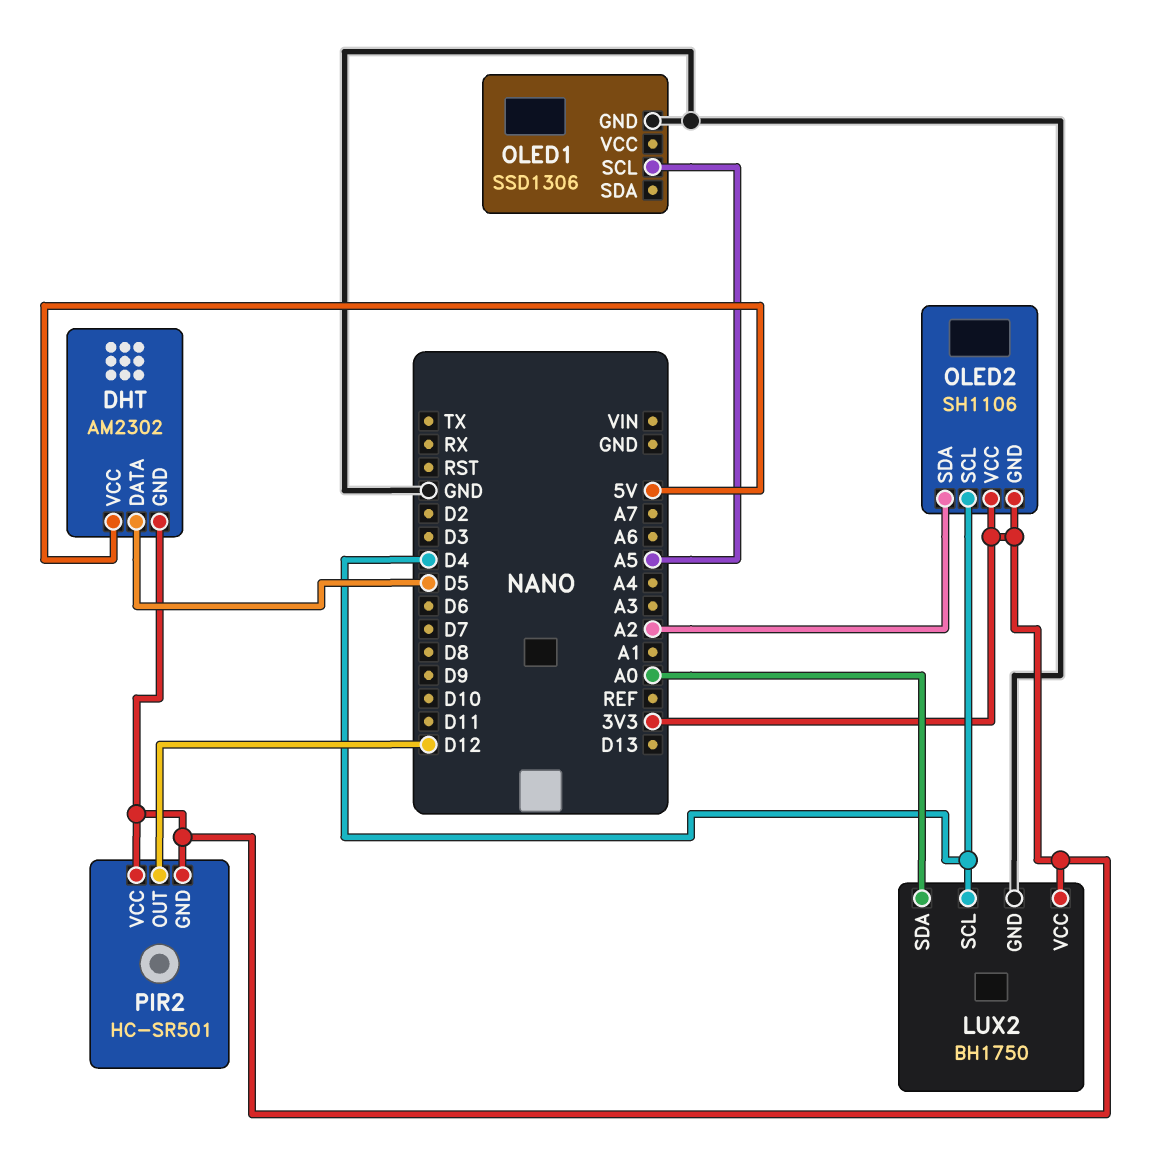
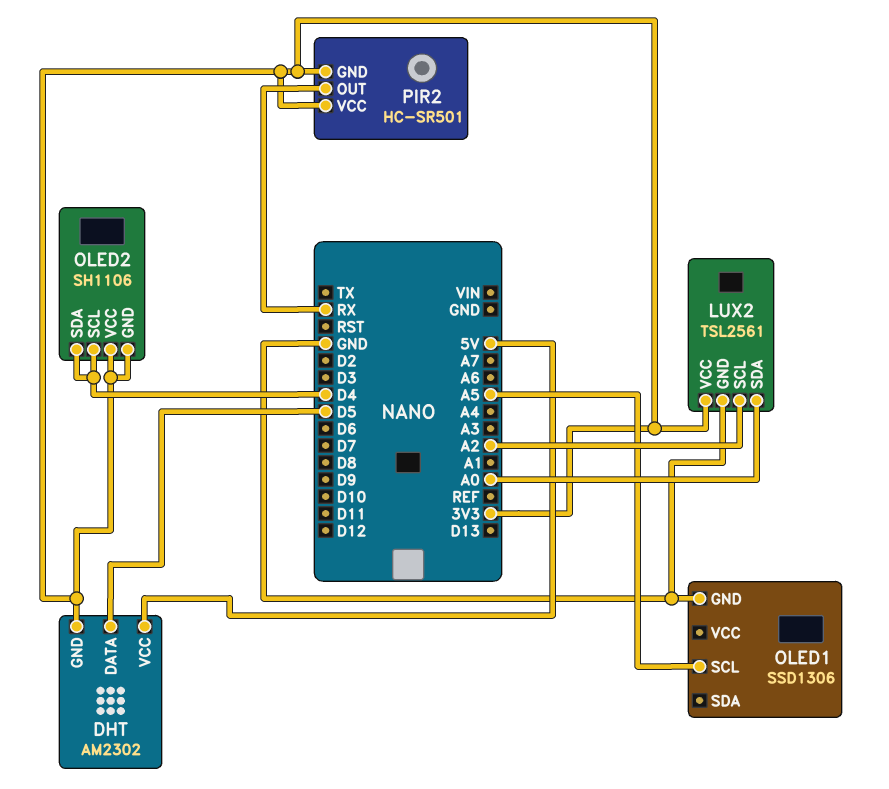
LUX2: BH1750 -> TSL2561
LUX2 pin SCL: D4 -> A2
OLED2 pin SDA: A2 -> D4
PIR2 pin OUT: D12 -> RX

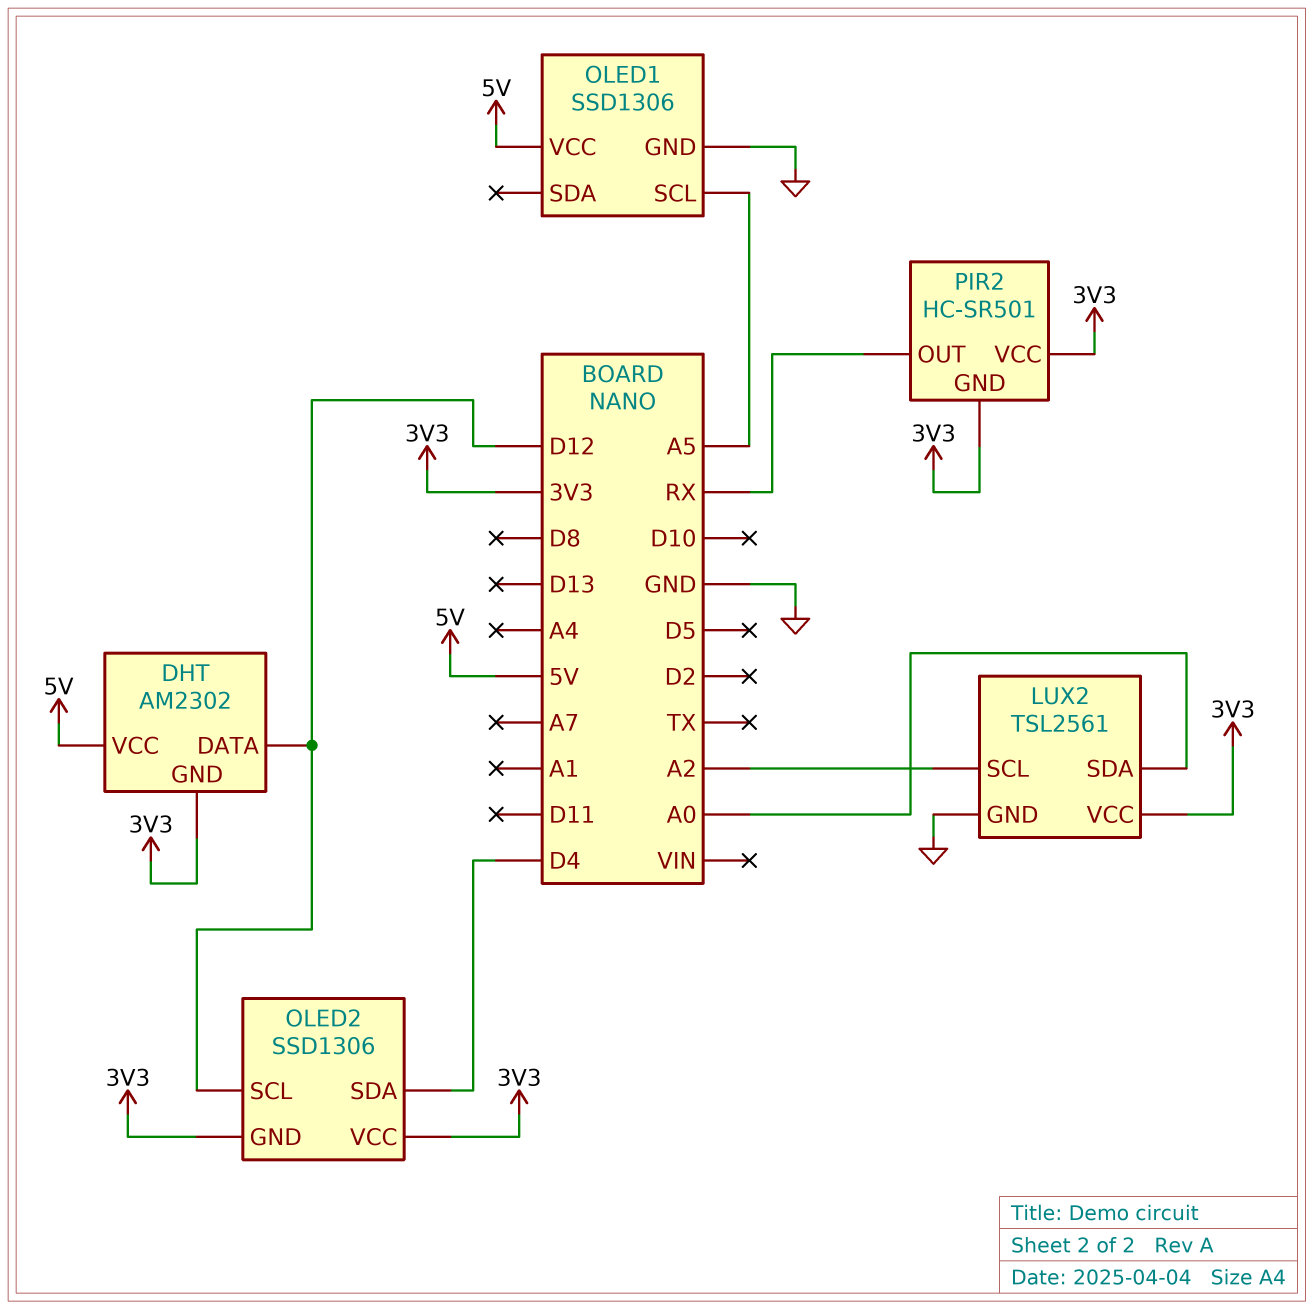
DHT pin DATA: D5 -> D12
OLED1 pin VCC: none -> 5V
OLED2: SH1106 -> SSD1306
OLED2 pin SCL: D4 -> D12

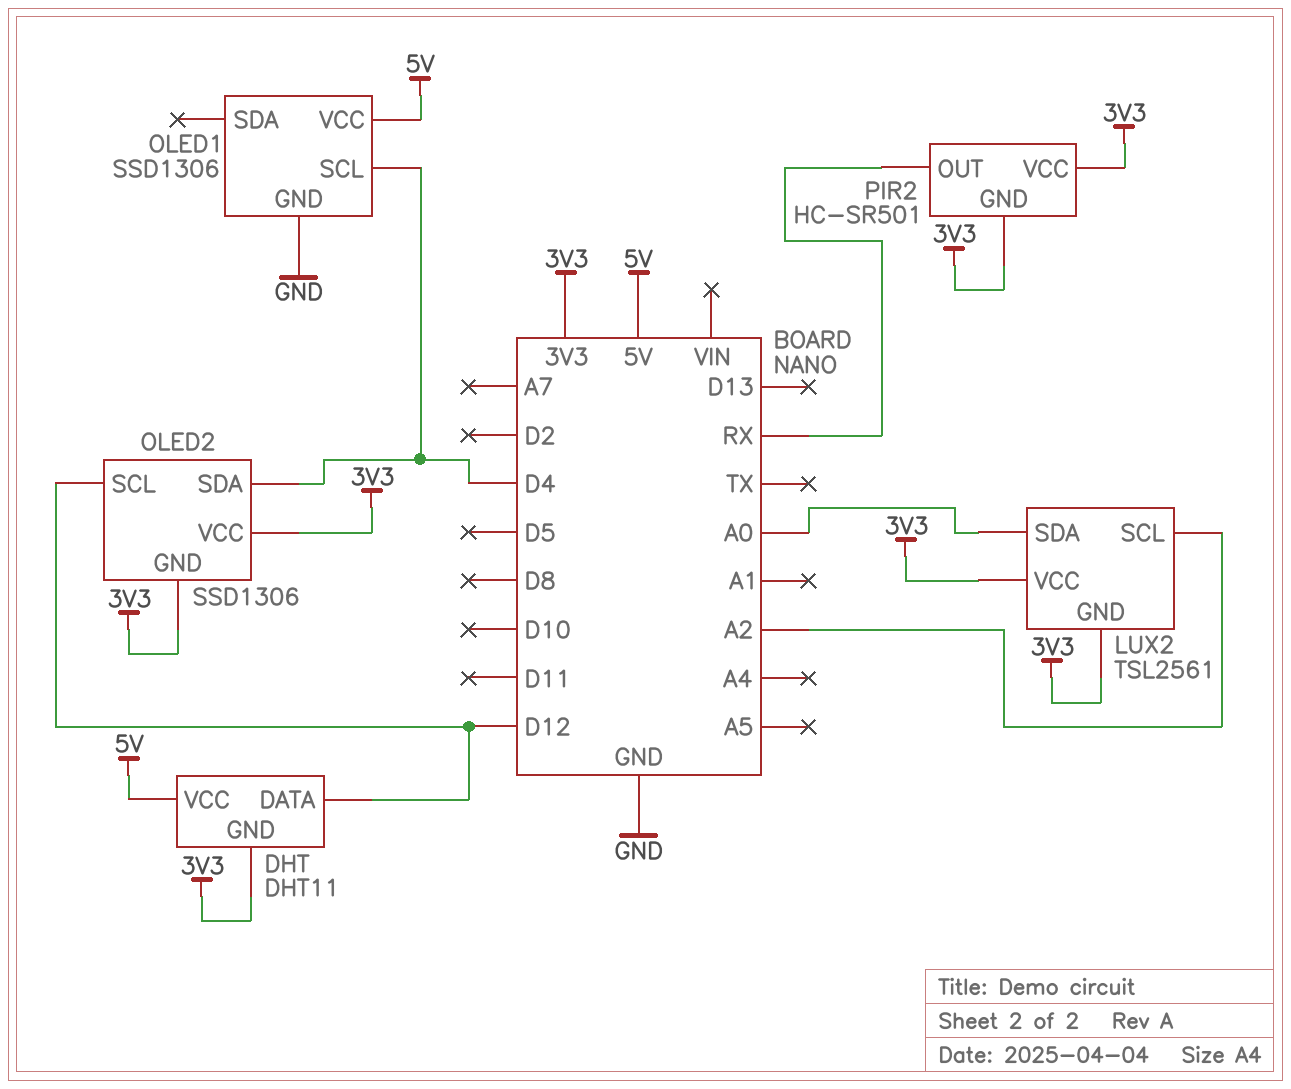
DHT: AM2302 -> DHT11
LUX2 pin GND: GND -> 3V3
OLED1 pin SCL: A5 -> D4

